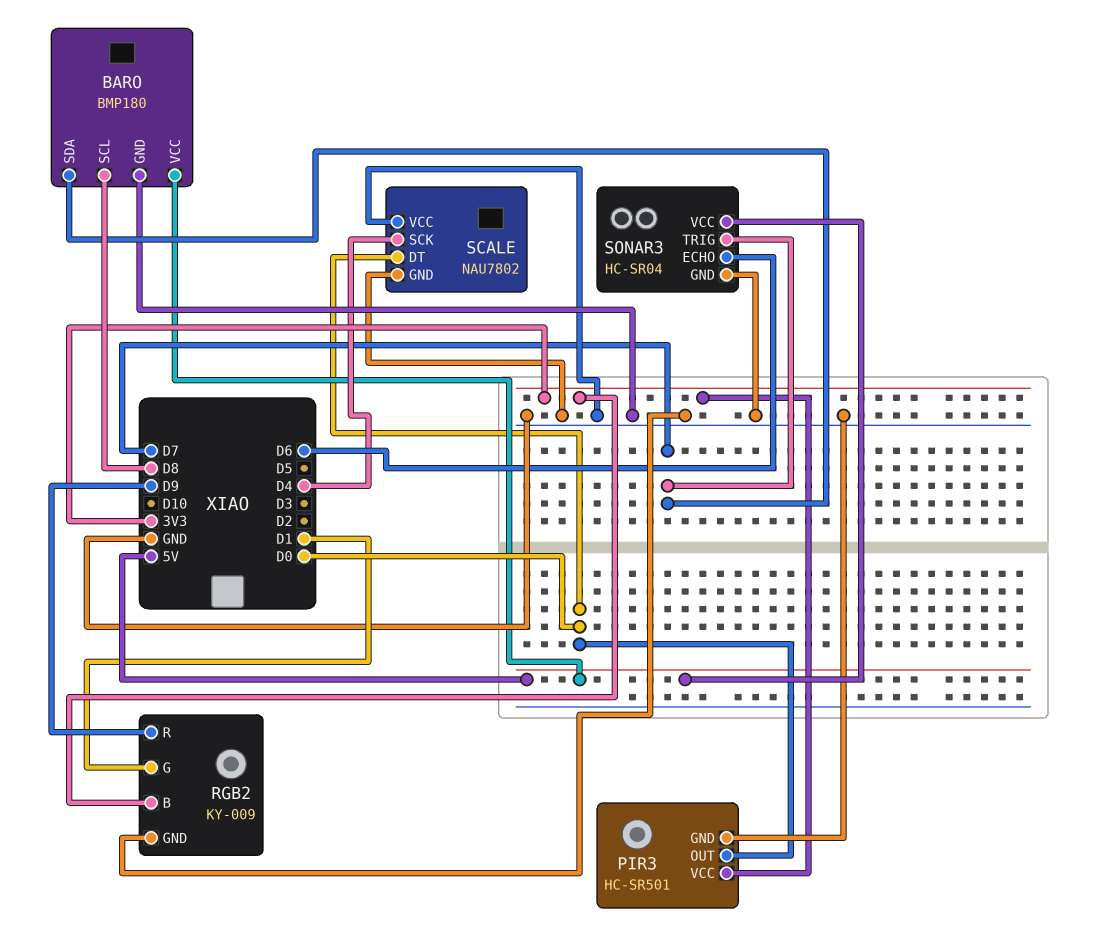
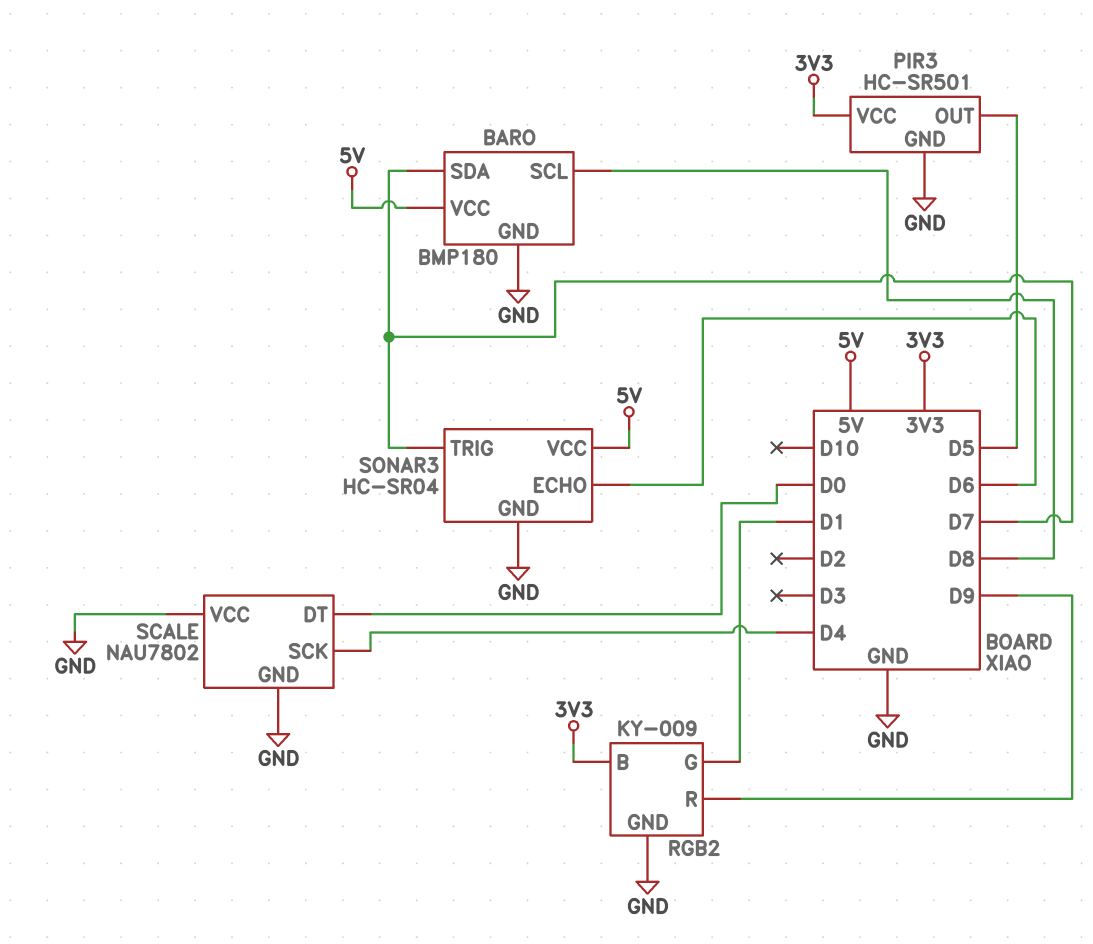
PIR3 pin OUT: D0 -> D5

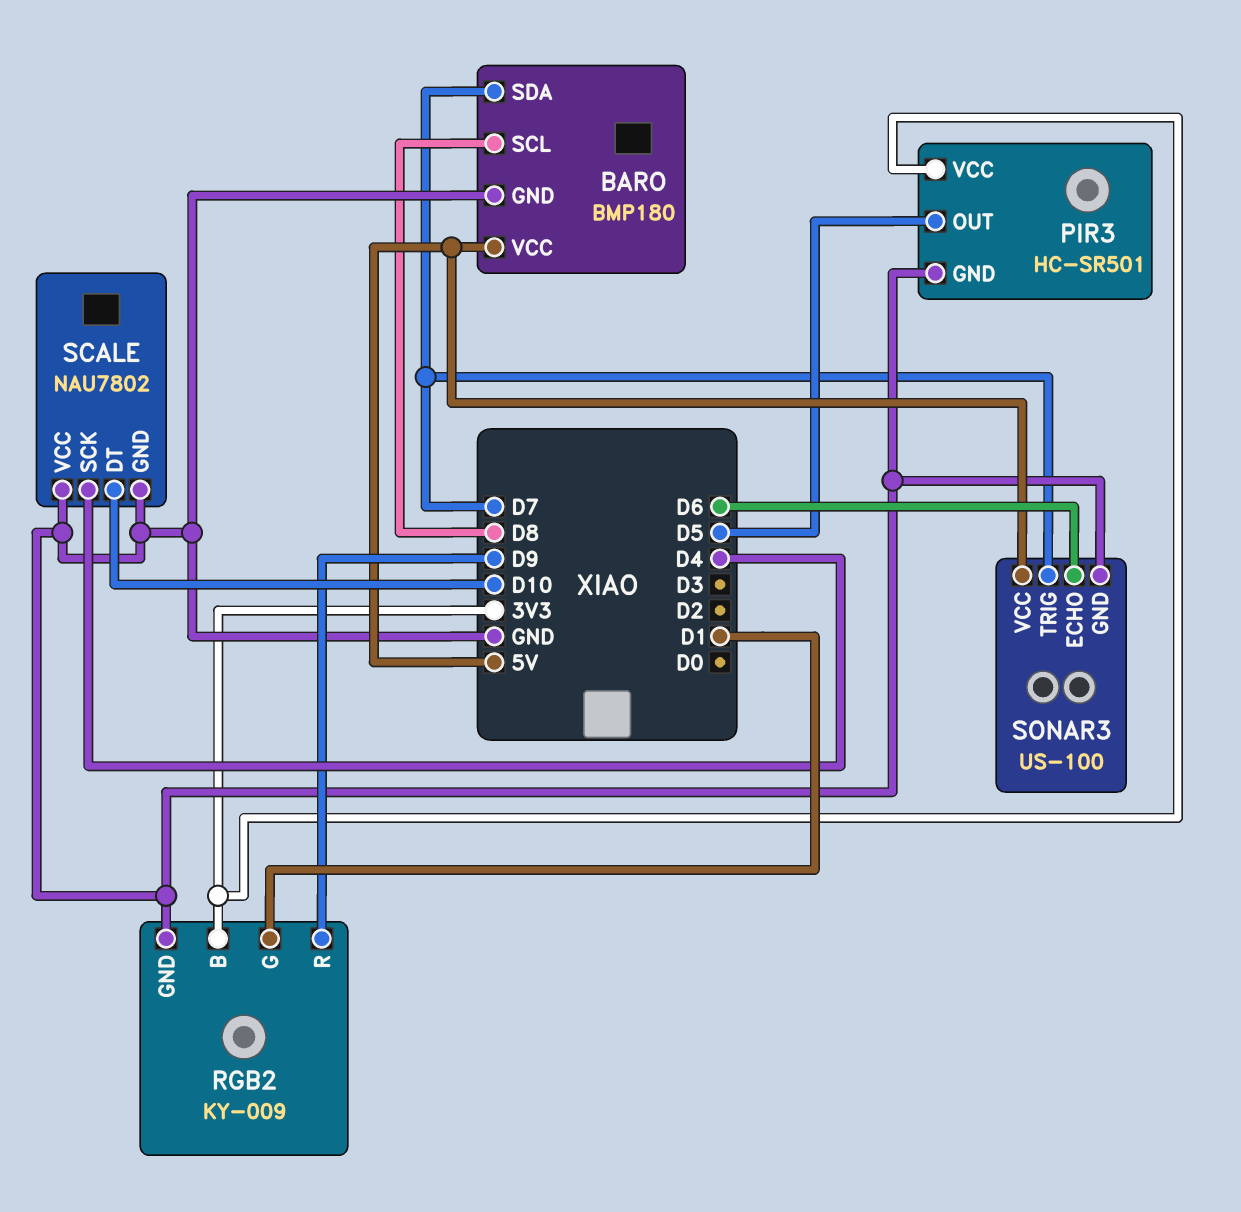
SCALE pin DT: D0 -> D10
SONAR3: HC-SR04 -> US-100

